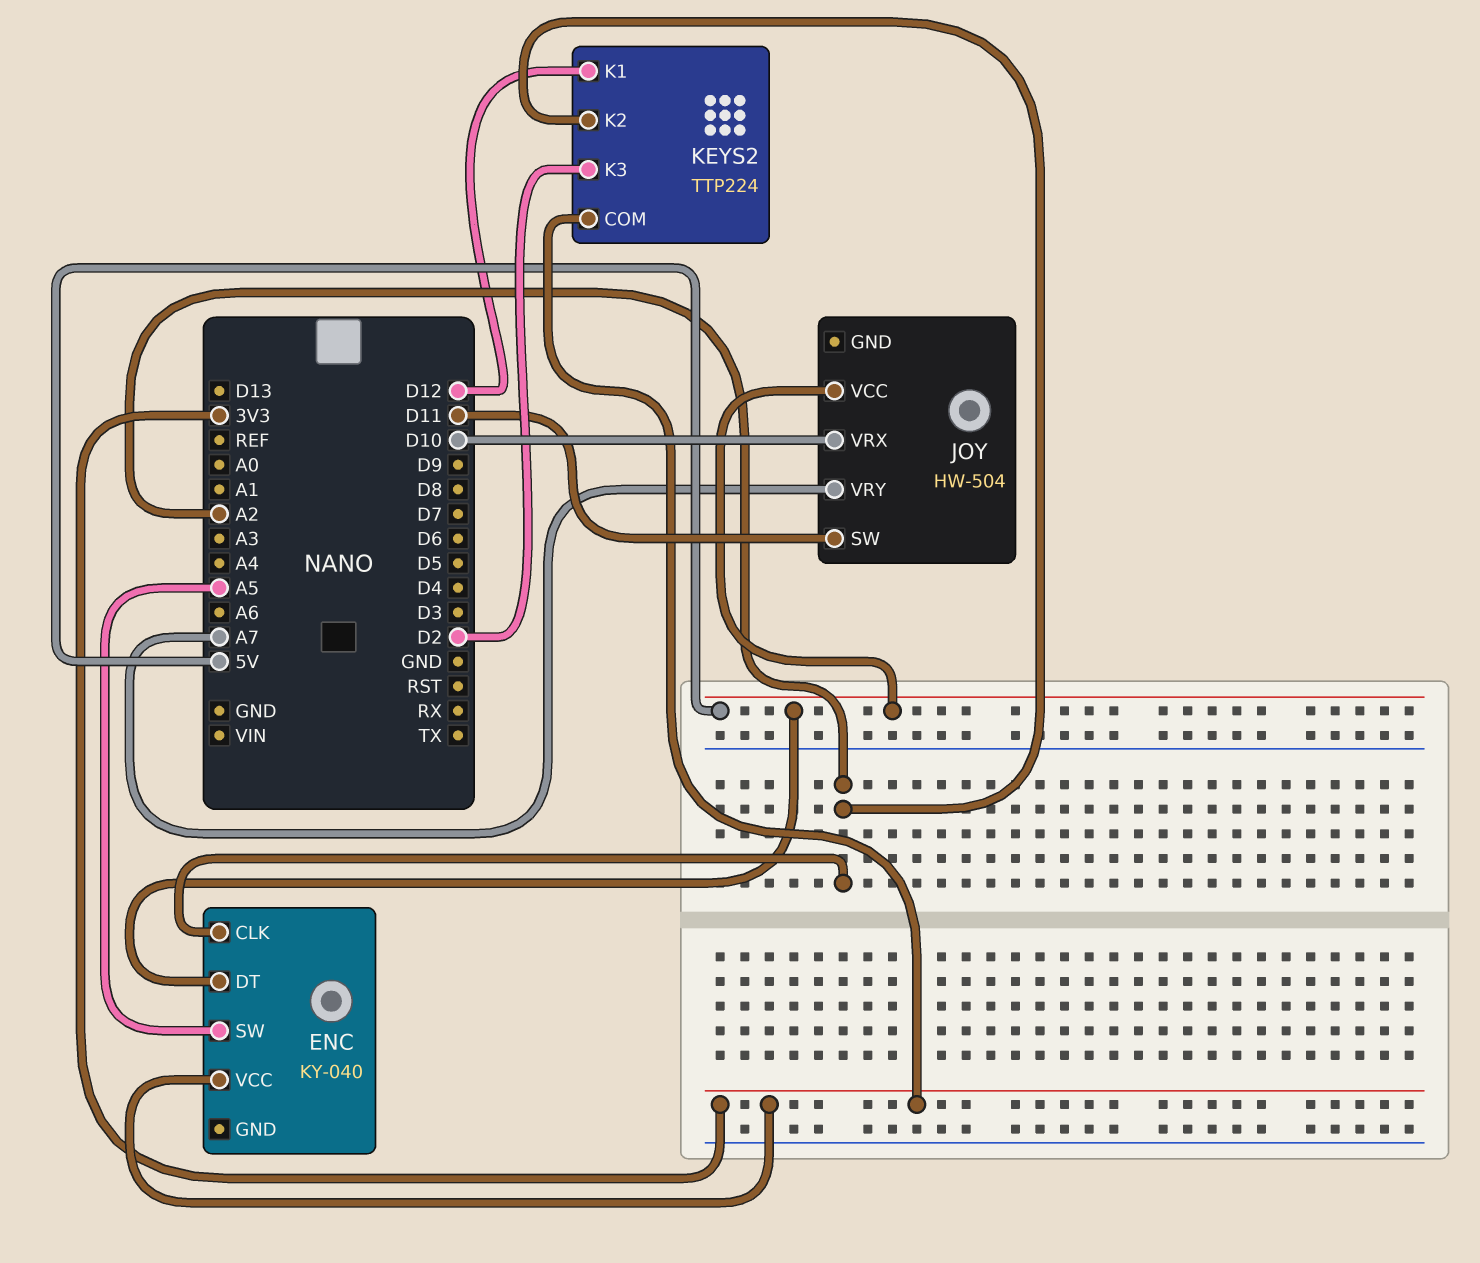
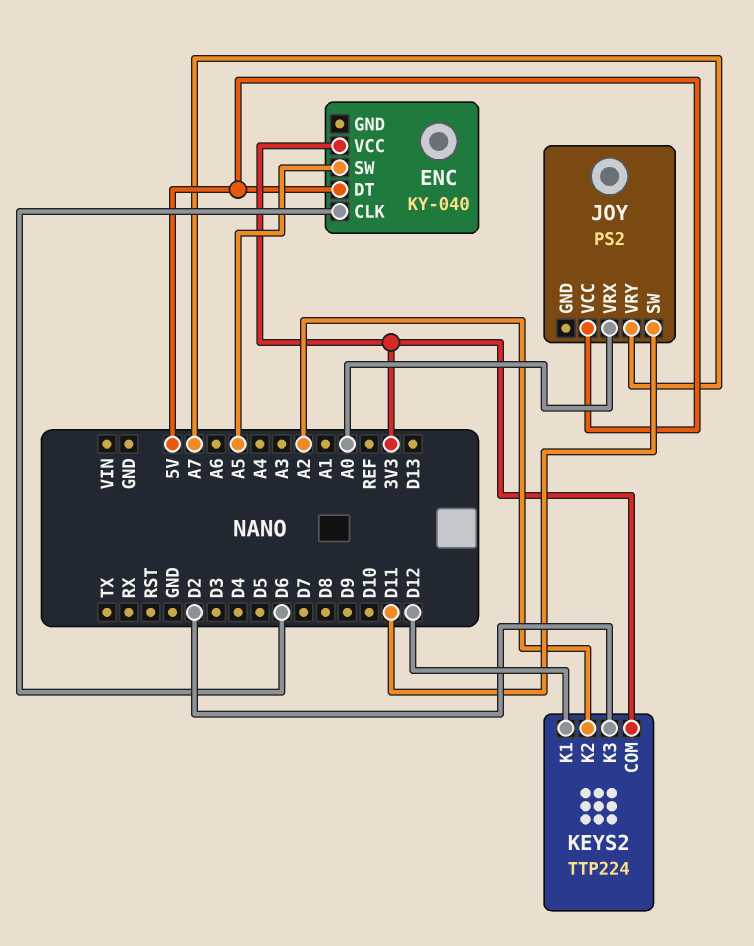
ENC pin CLK: A2 -> D6
JOY: HW-504 -> PS2
JOY pin VRX: D10 -> A0

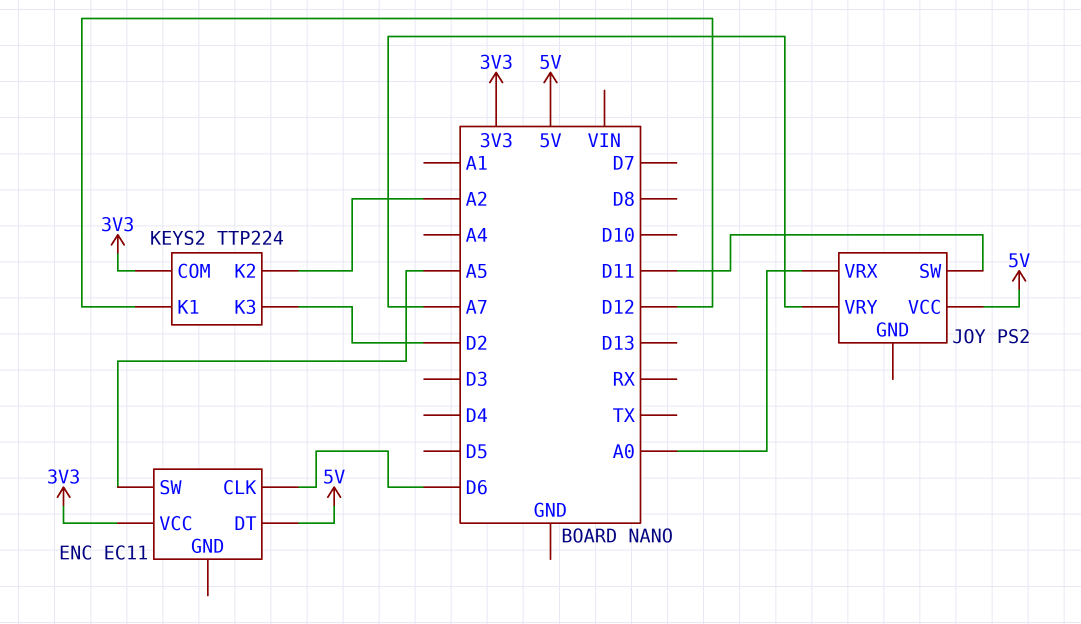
ENC: KY-040 -> EC11

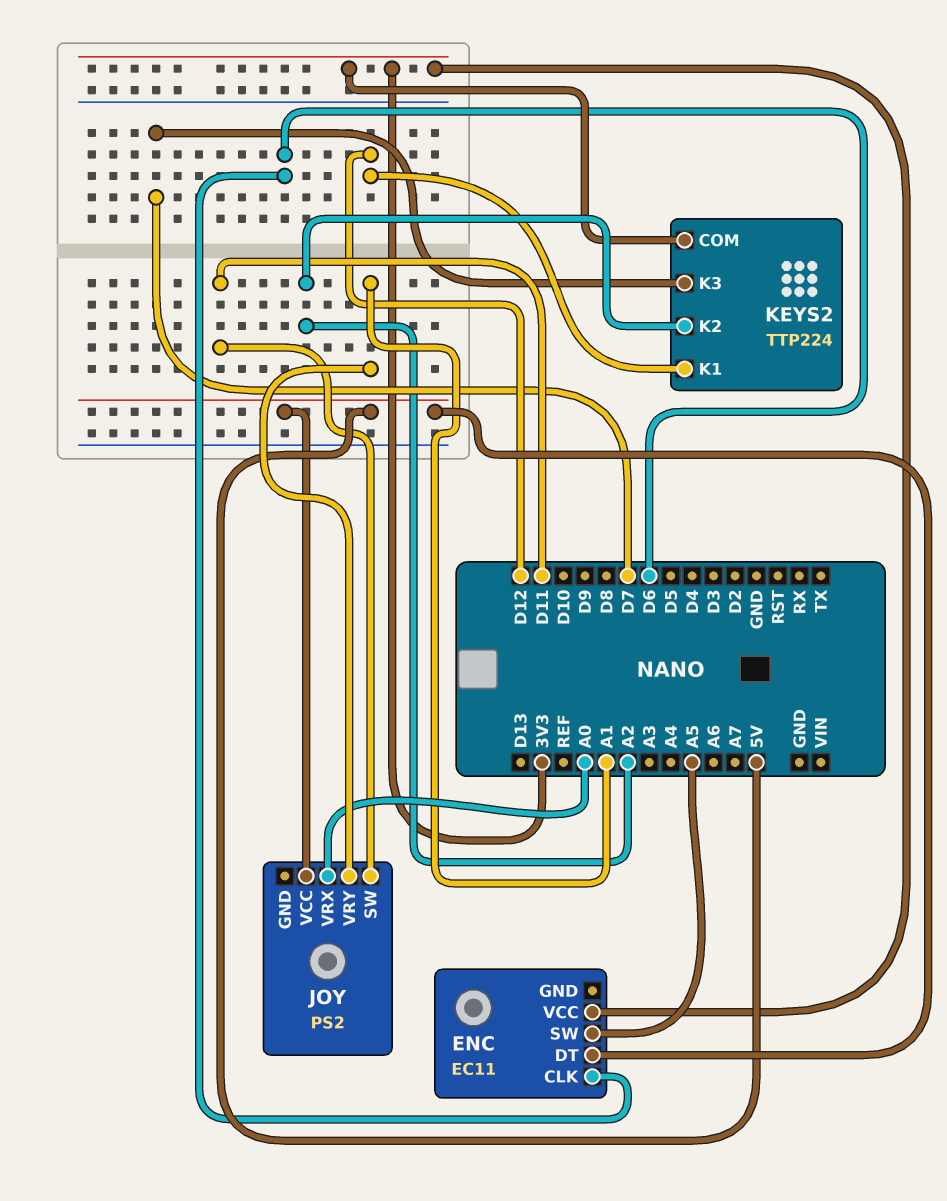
JOY pin VRY: A7 -> A1
KEYS2 pin K3: D2 -> D7

